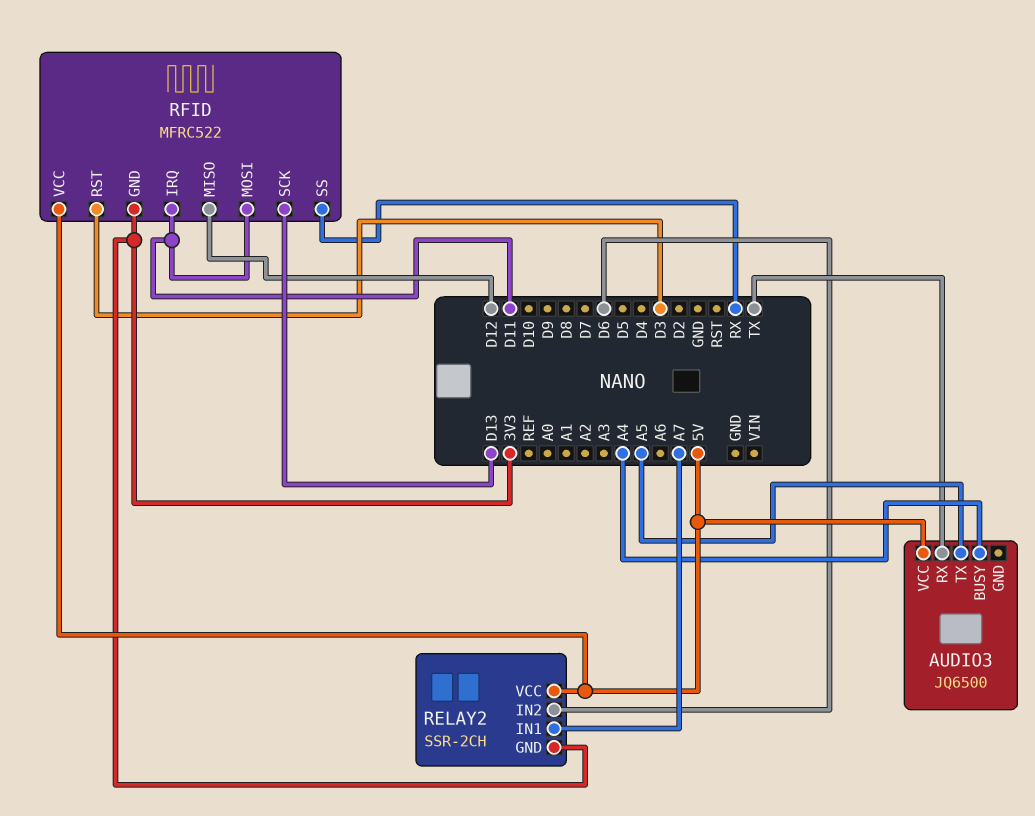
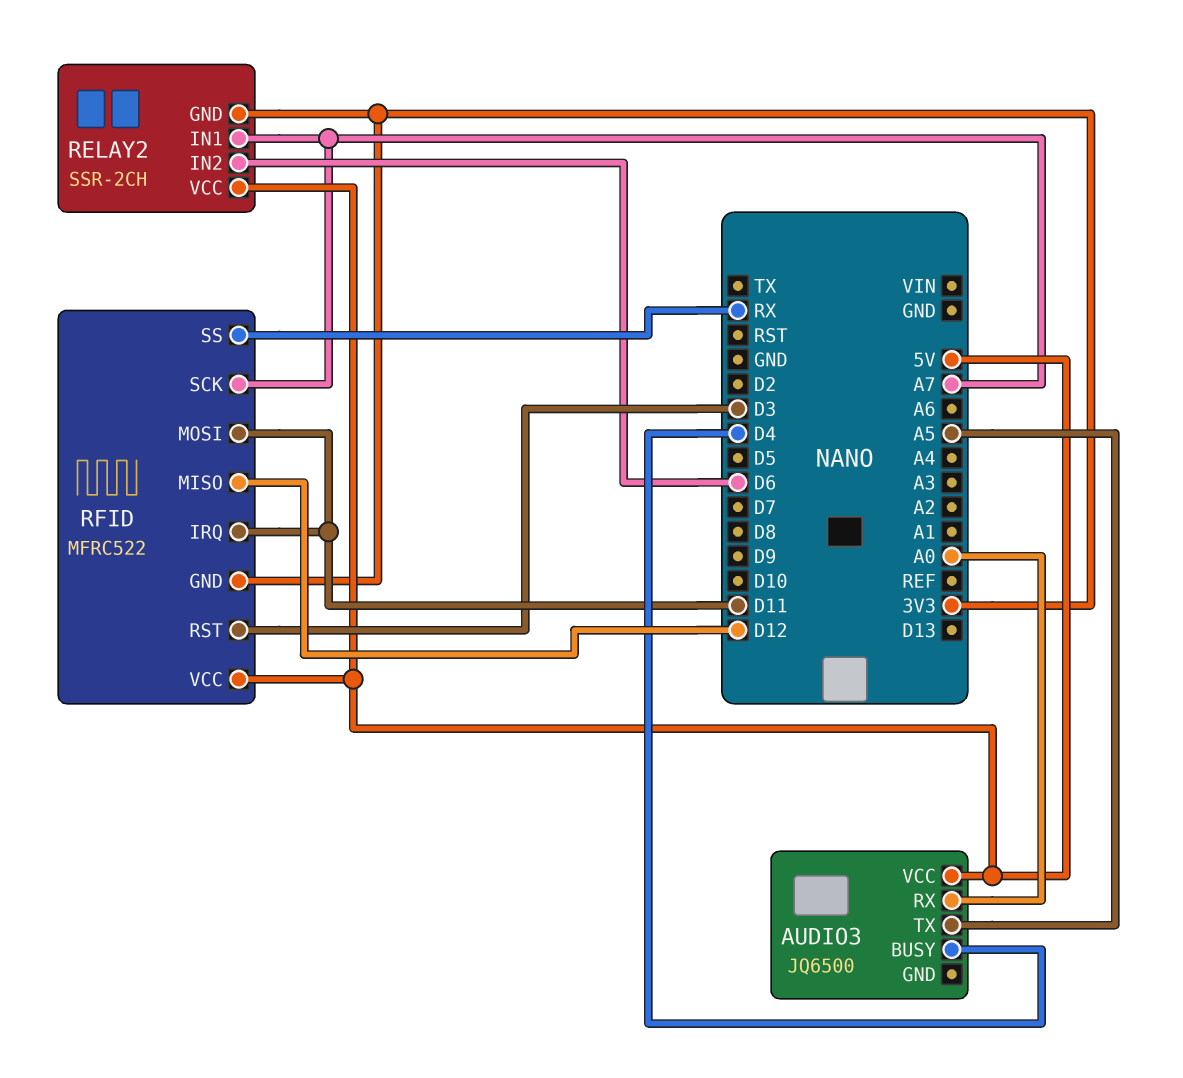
AUDIO3 pin BUSY: A4 -> D4
AUDIO3 pin RX: TX -> A0
RFID pin SCK: D13 -> A7

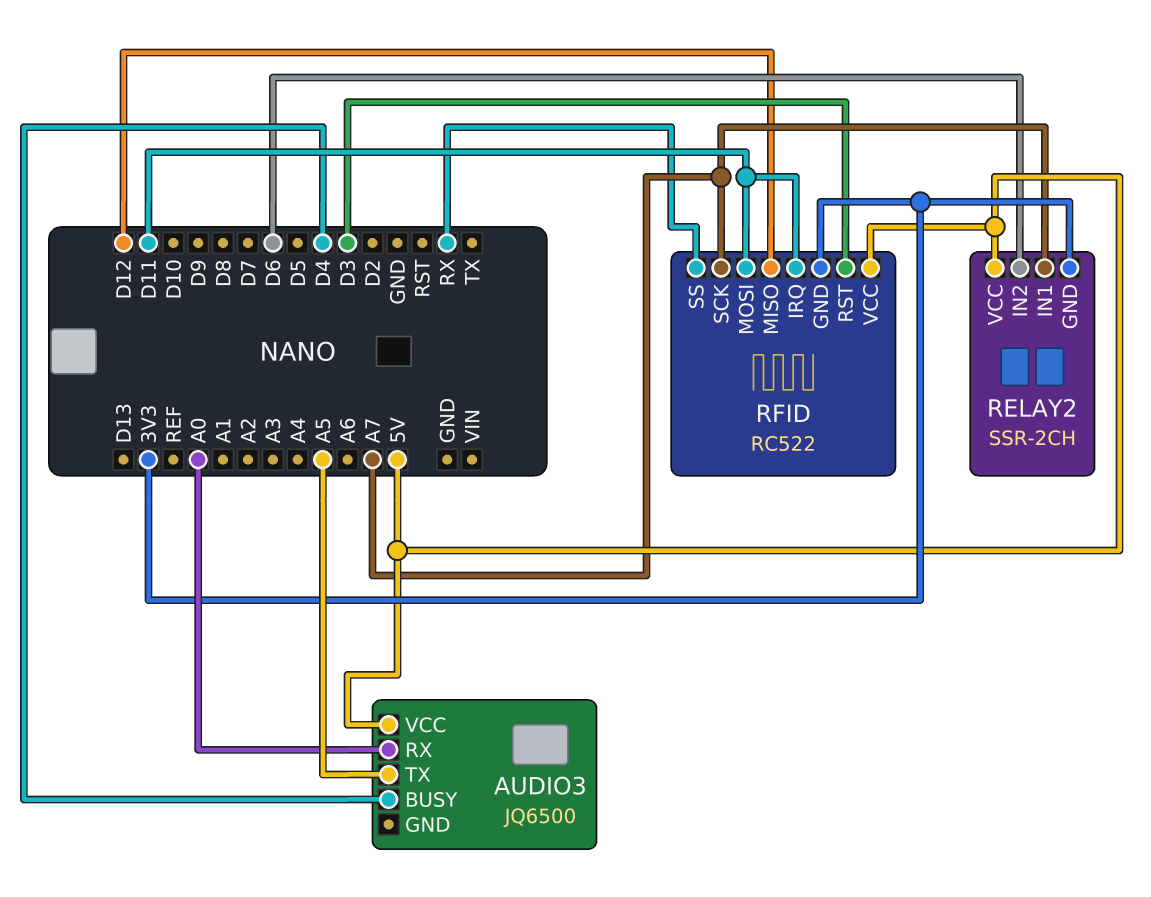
RFID: MFRC522 -> RC522

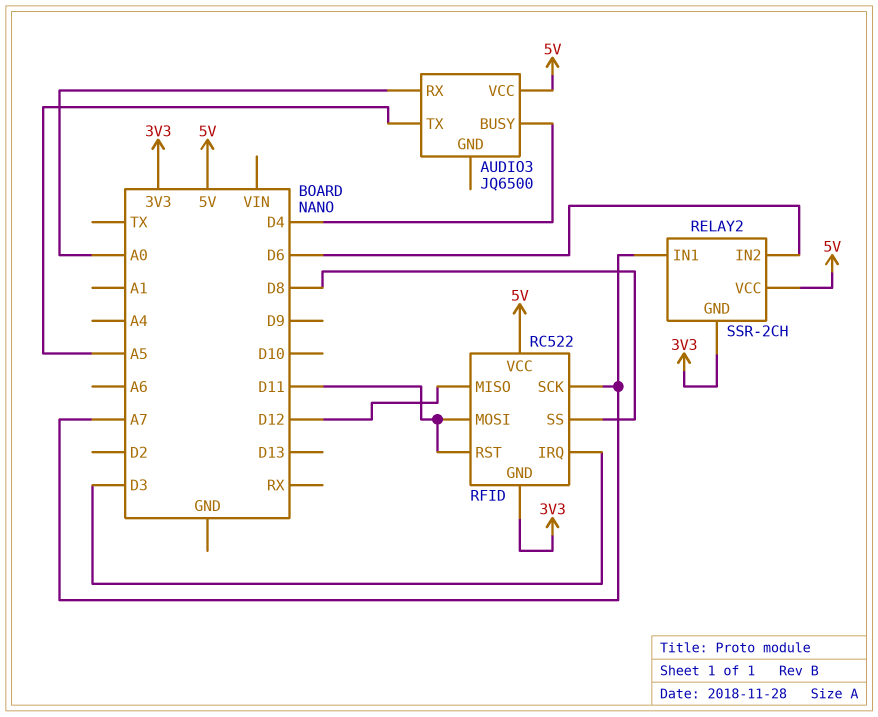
RFID pin IRQ: D11 -> D3
RFID pin RST: D3 -> D11
RFID pin SS: RX -> D8

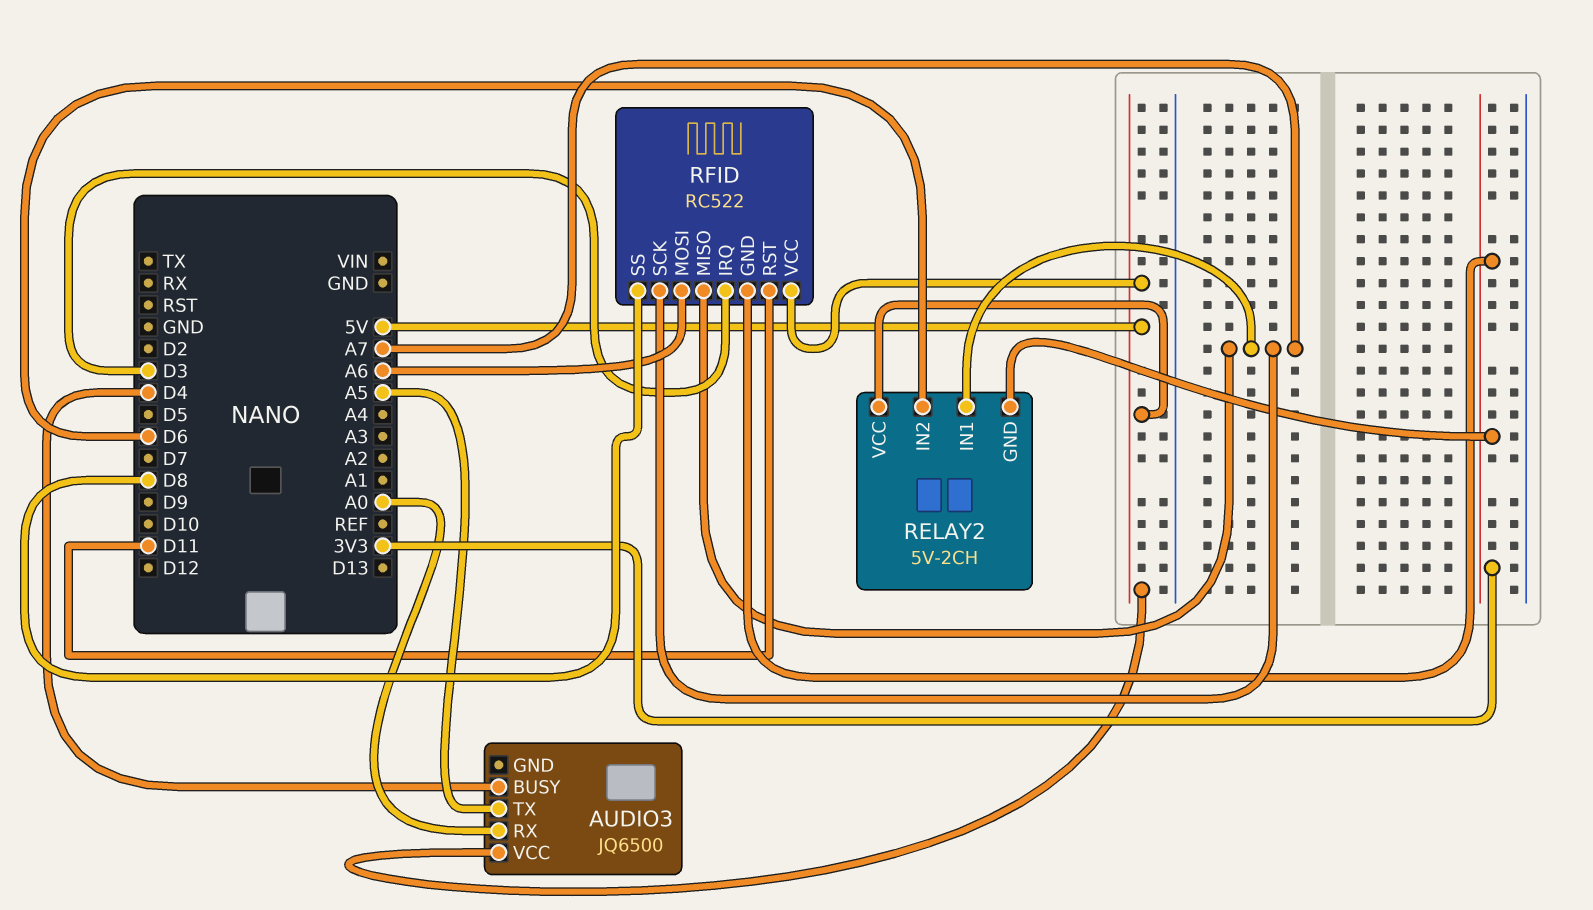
RELAY2: SSR-2CH -> 5V-2CH
RFID pin MISO: D12 -> A7
RFID pin MOSI: D11 -> A6

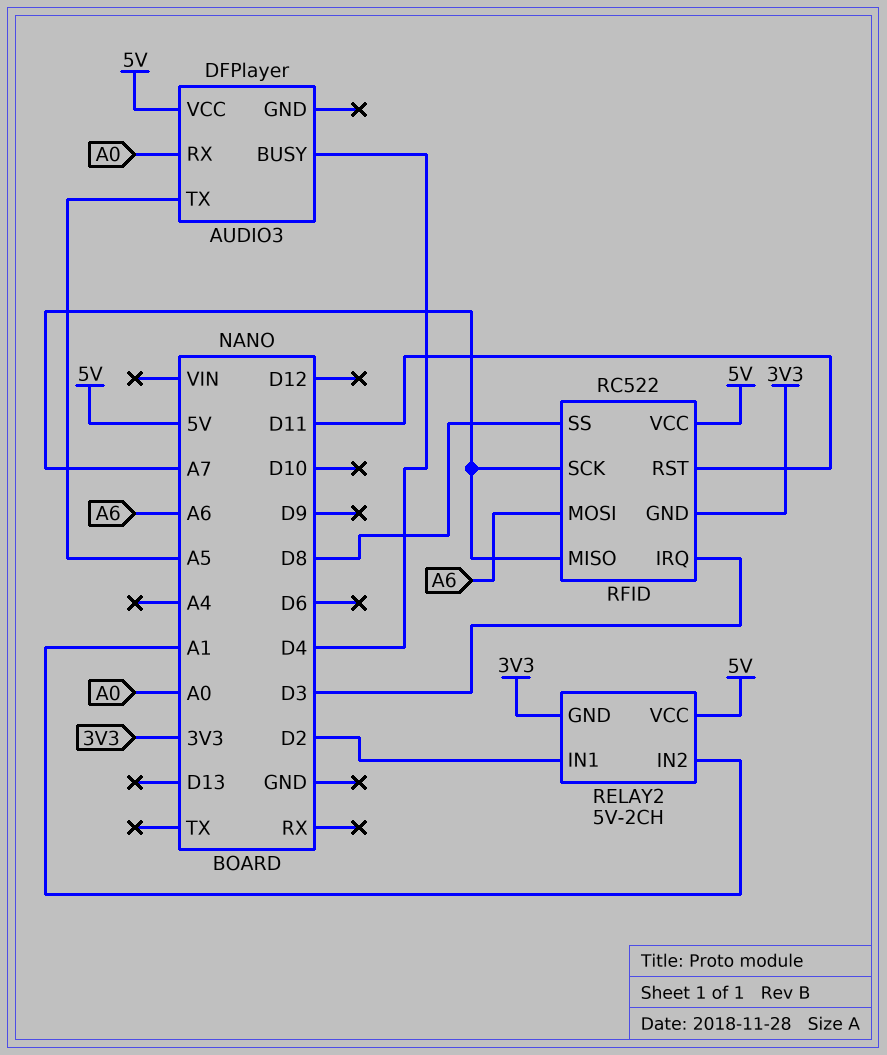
AUDIO3: JQ6500 -> DFPlayer
RELAY2 pin IN1: A7 -> D2
RELAY2 pin IN2: D6 -> A1

